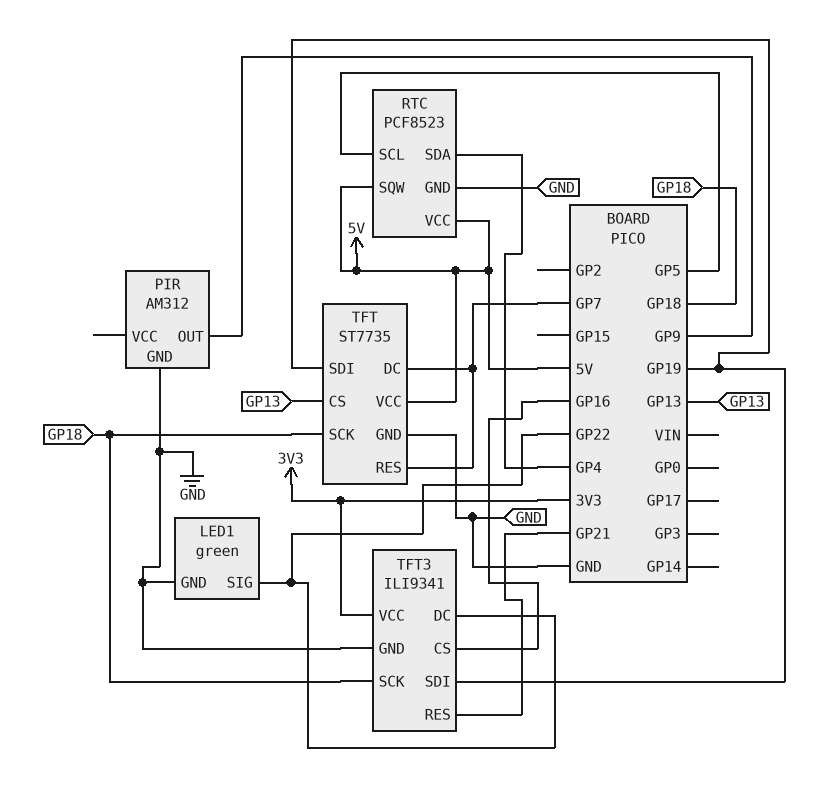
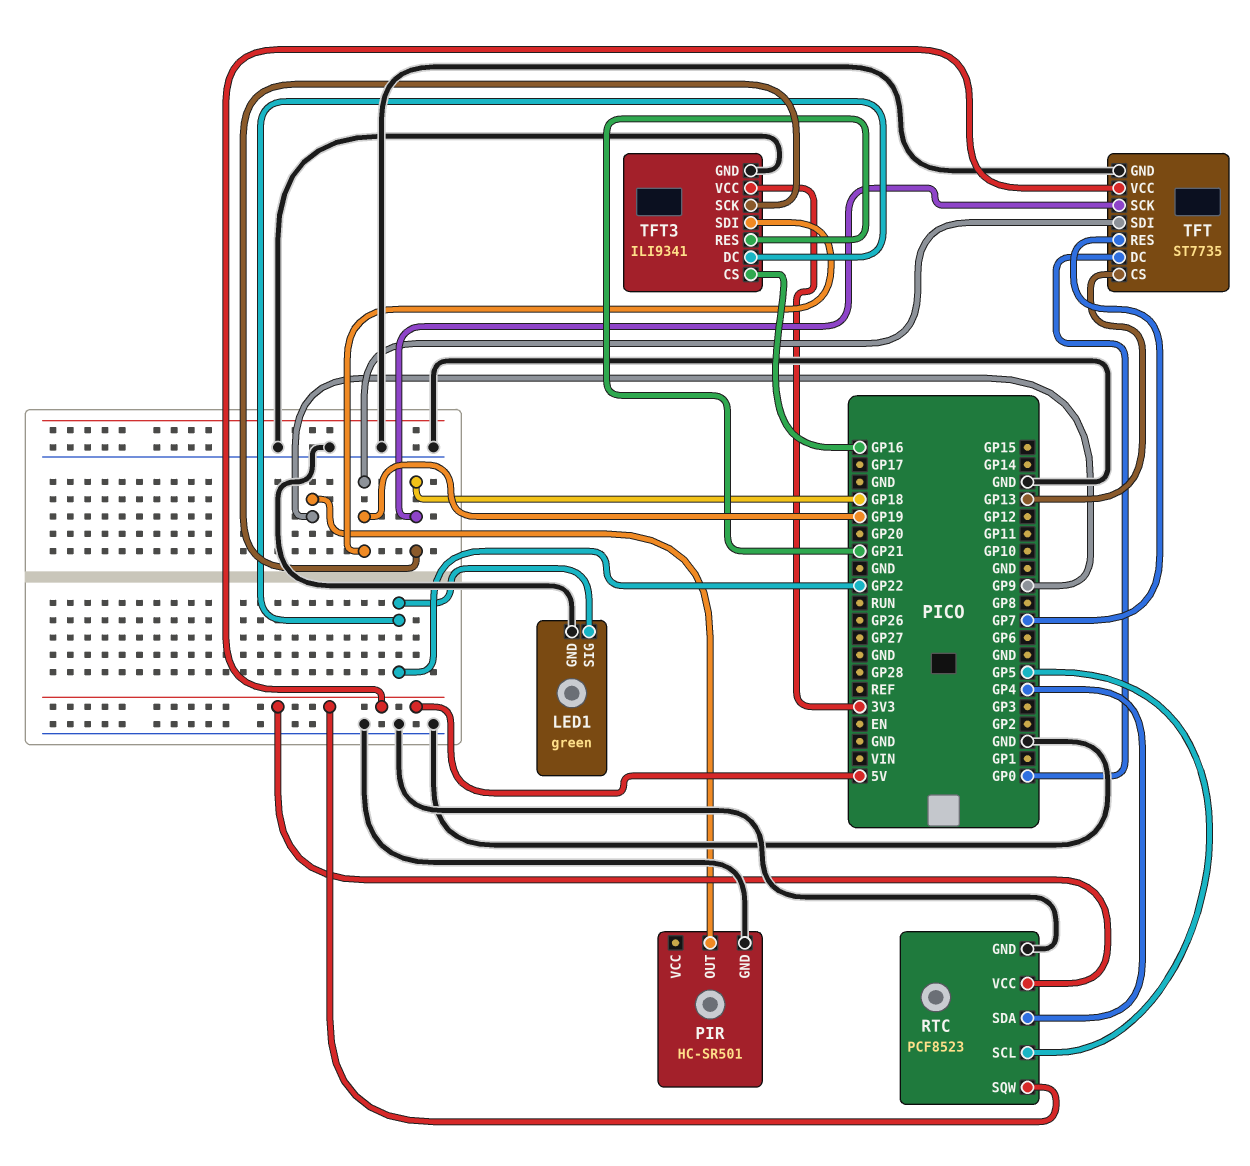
PIR: AM312 -> HC-SR501
TFT pin DC: GP7 -> GP0

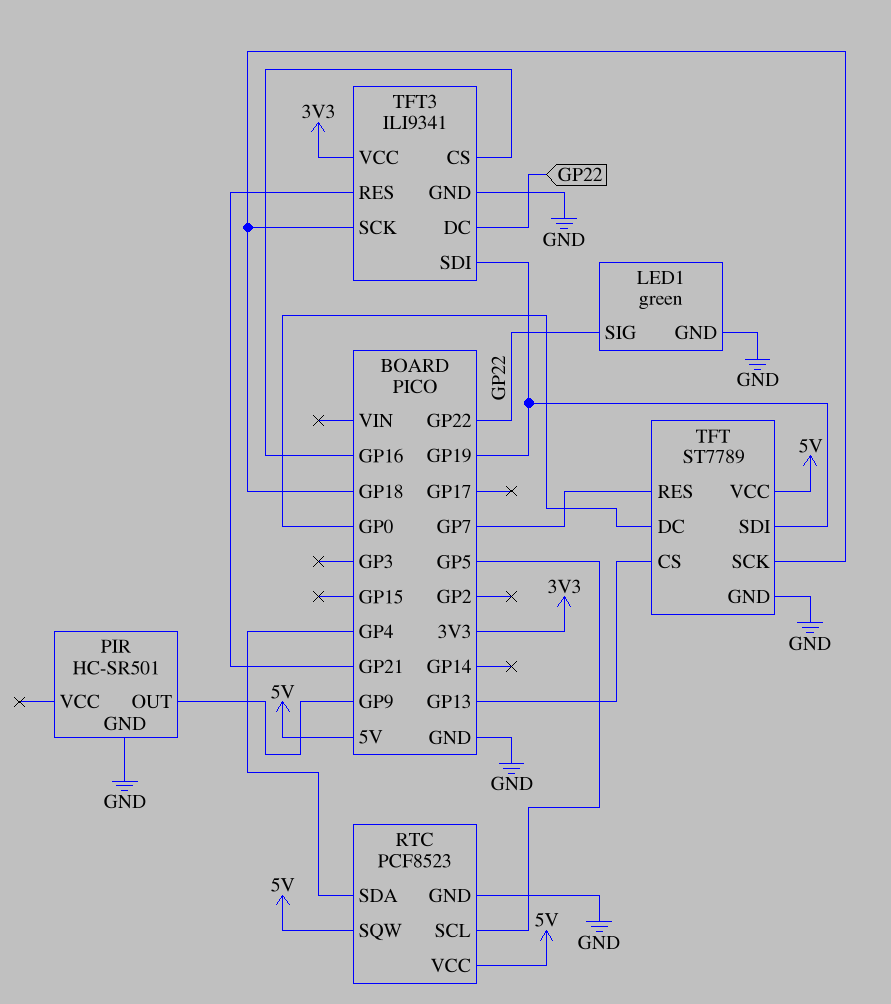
TFT: ST7735 -> ST7789

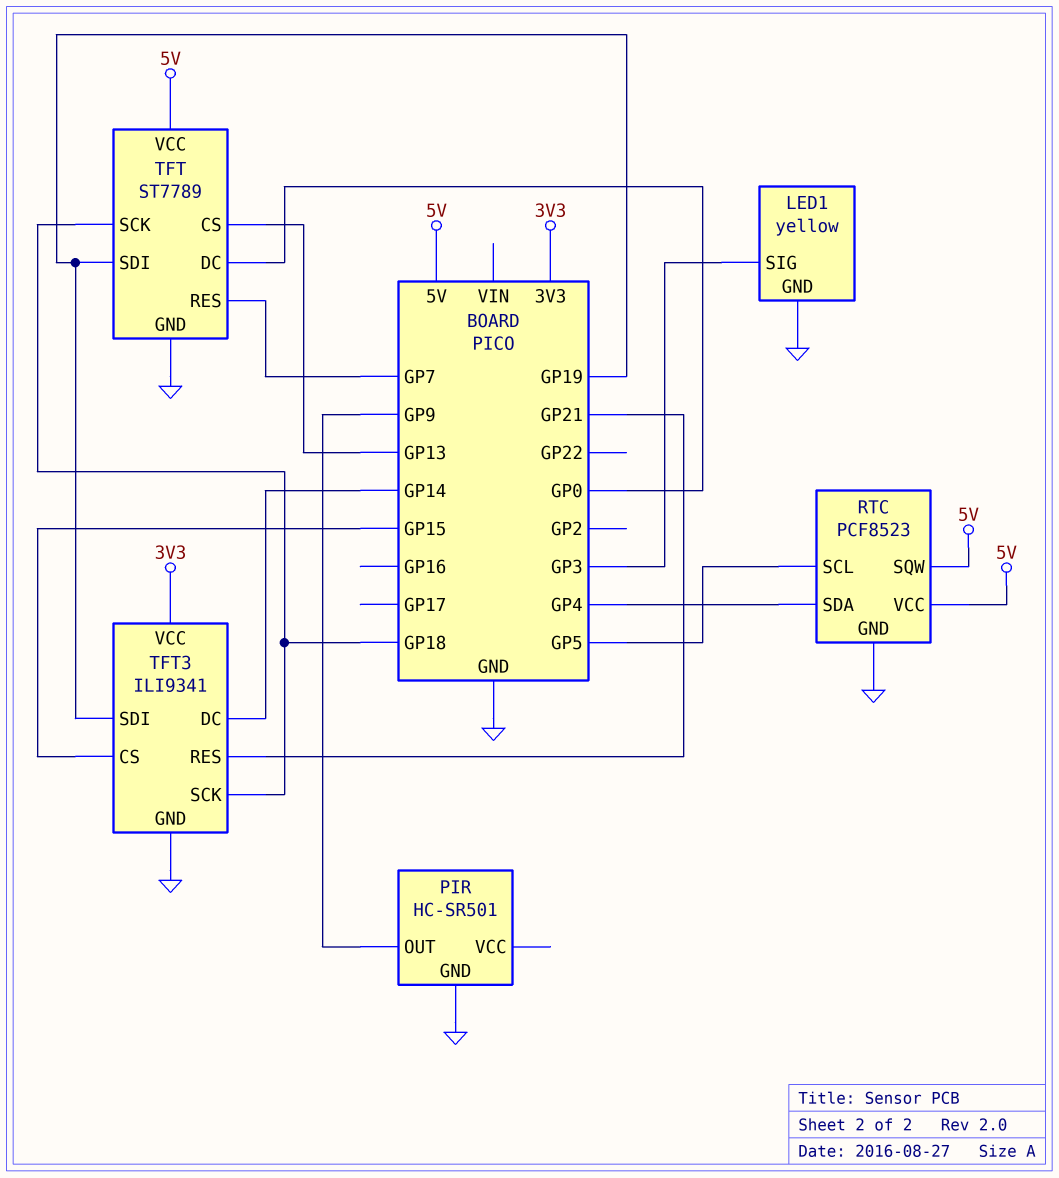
LED1: green -> yellow
LED1 pin SIG: GP22 -> GP3
TFT3 pin CS: GP16 -> GP15
TFT3 pin DC: GP22 -> GP14

